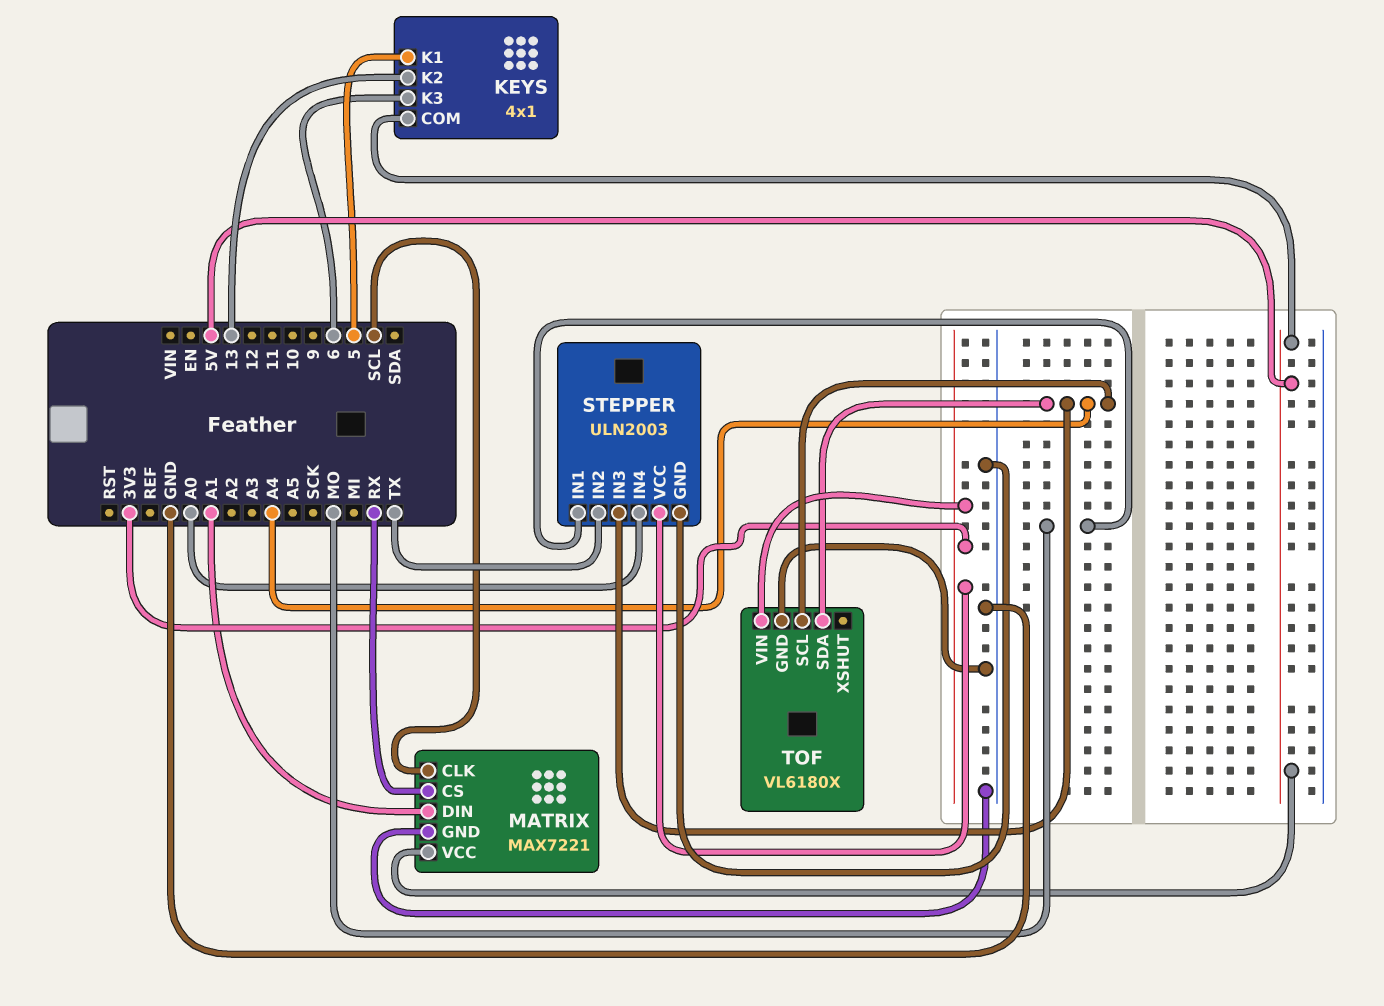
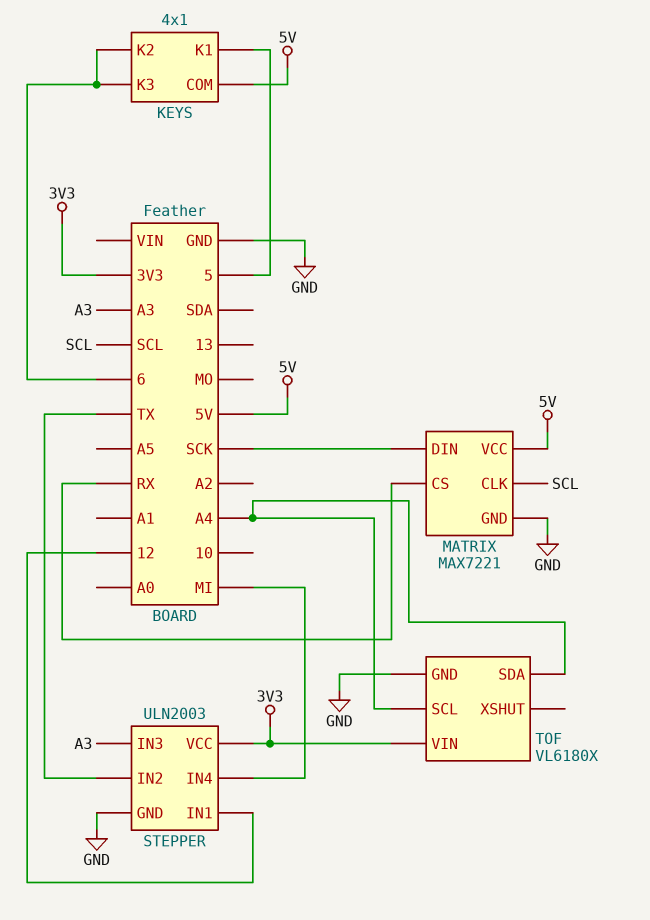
KEYS pin K2: 13 -> 6
MATRIX pin DIN: A1 -> SCK
STEPPER pin IN1: MO -> 12
STEPPER pin IN3: A4 -> A3
STEPPER pin IN4: A0 -> MI

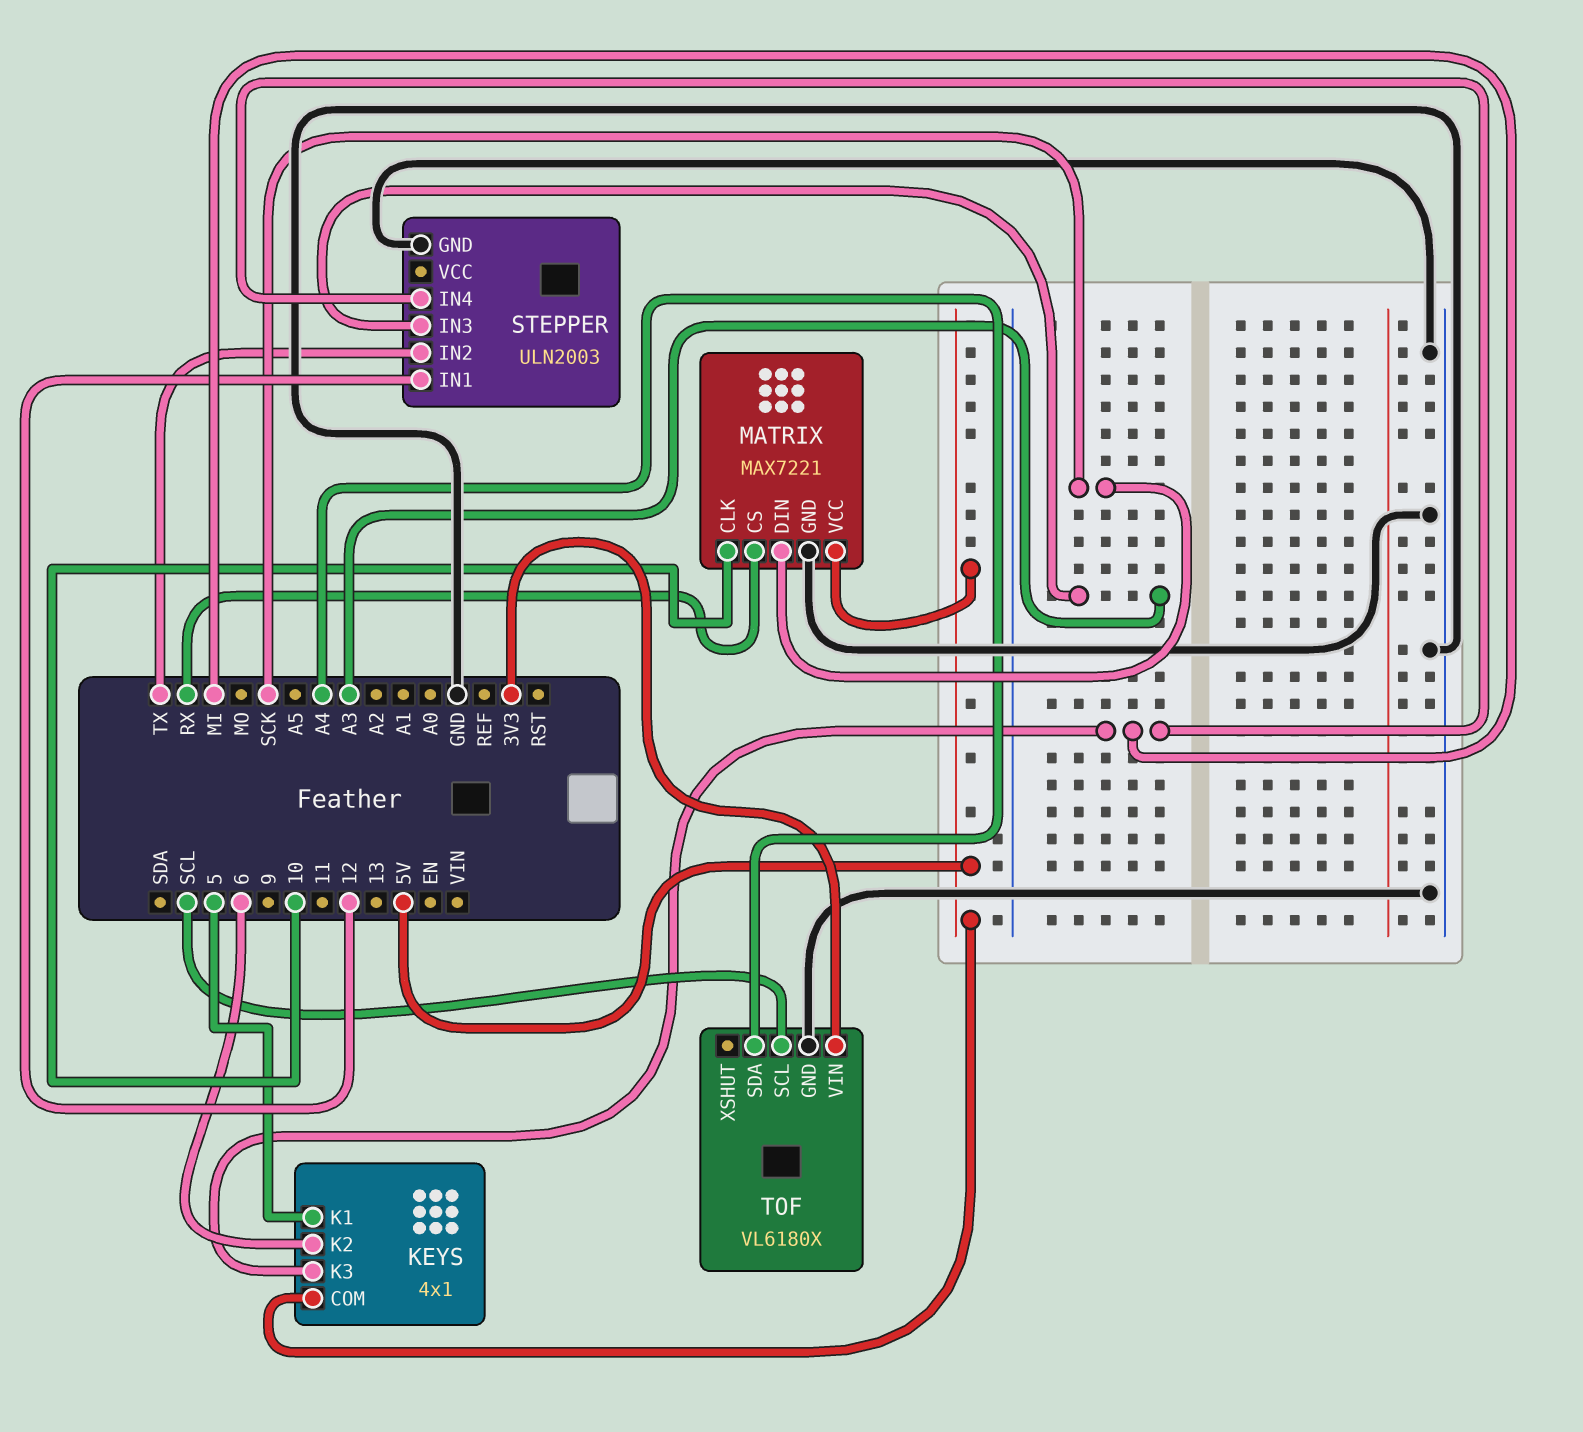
KEYS pin K3: 6 -> MI
MATRIX pin CLK: SCL -> 10
STEPPER pin VCC: 3V3 -> none
TOF pin SCL: A4 -> SCL

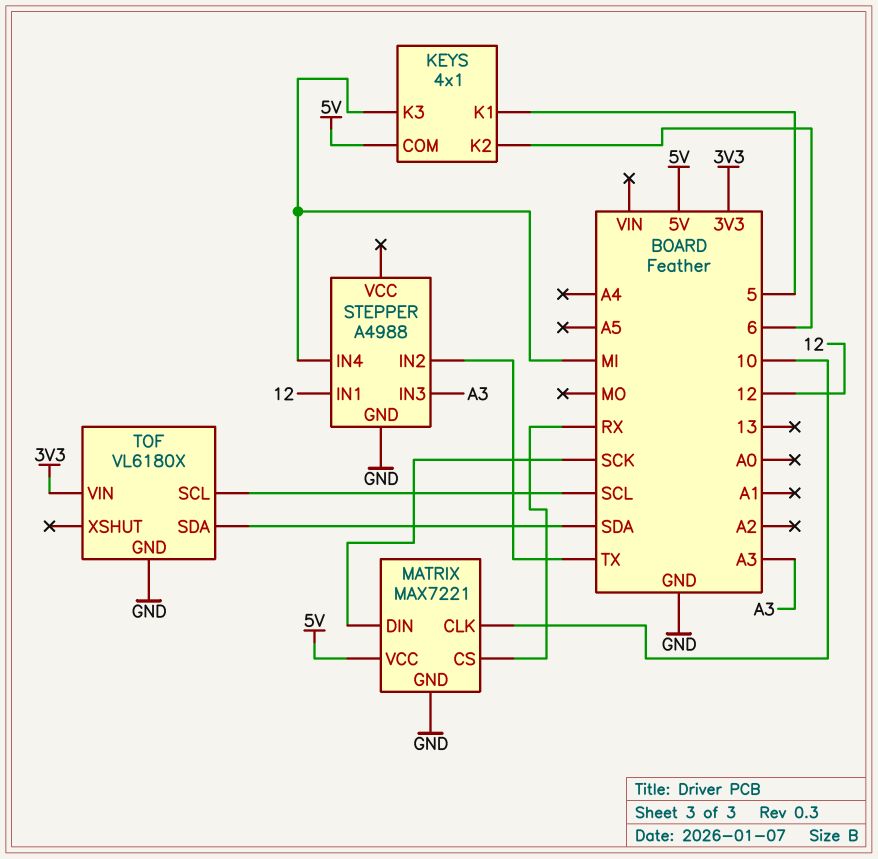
STEPPER: ULN2003 -> A4988
TOF pin SDA: A4 -> SDA

